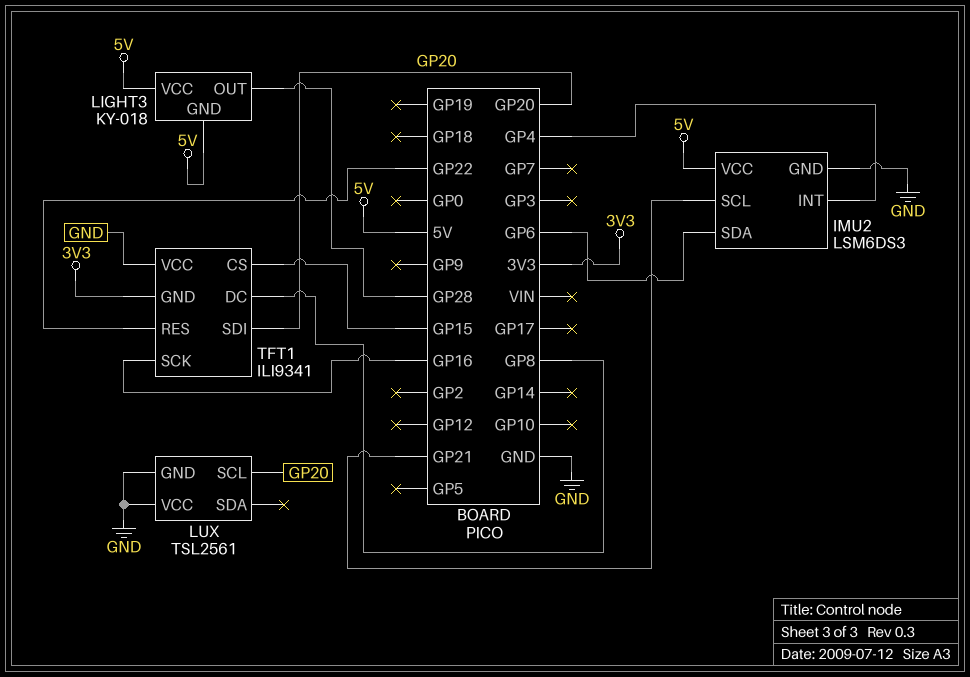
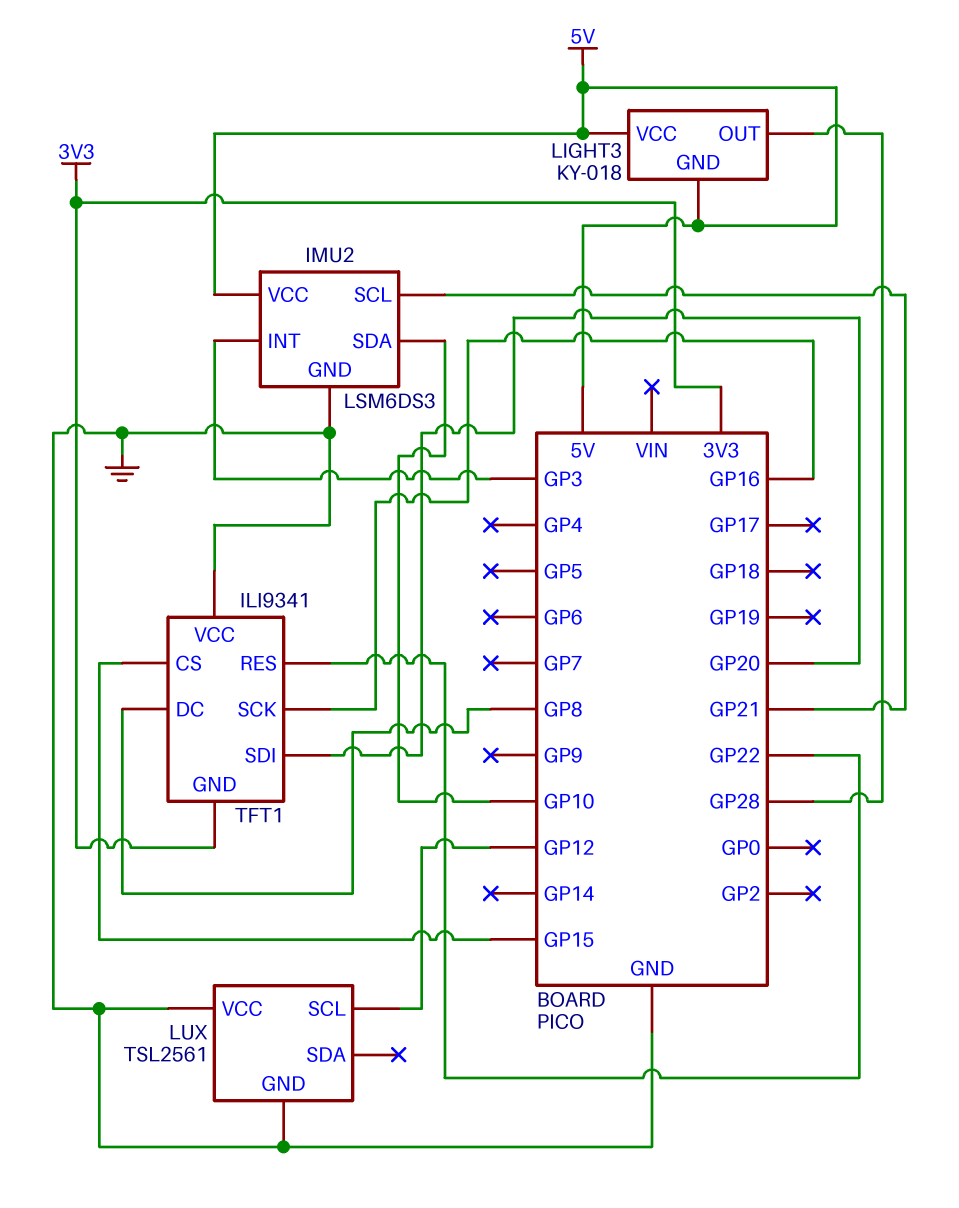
IMU2 pin INT: GP4 -> GP3
IMU2 pin SDA: GP6 -> GP10
LUX pin SCL: GP20 -> GP12

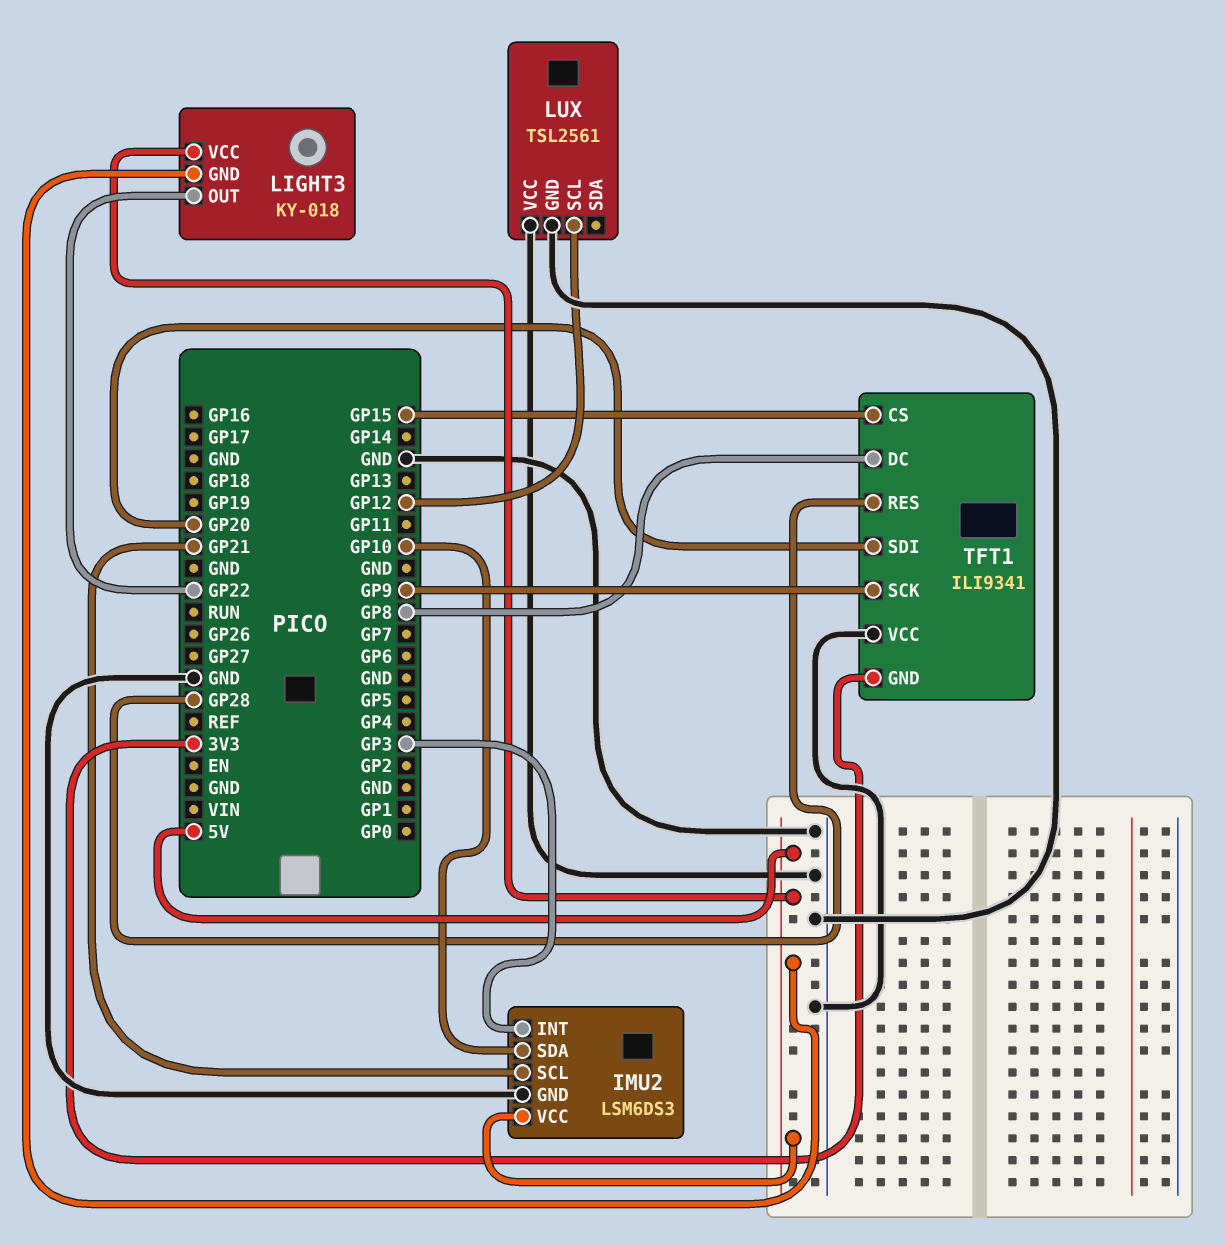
LIGHT3 pin OUT: GP28 -> GP22
TFT1 pin RES: GP22 -> GP28
TFT1 pin SCK: GP16 -> GP9

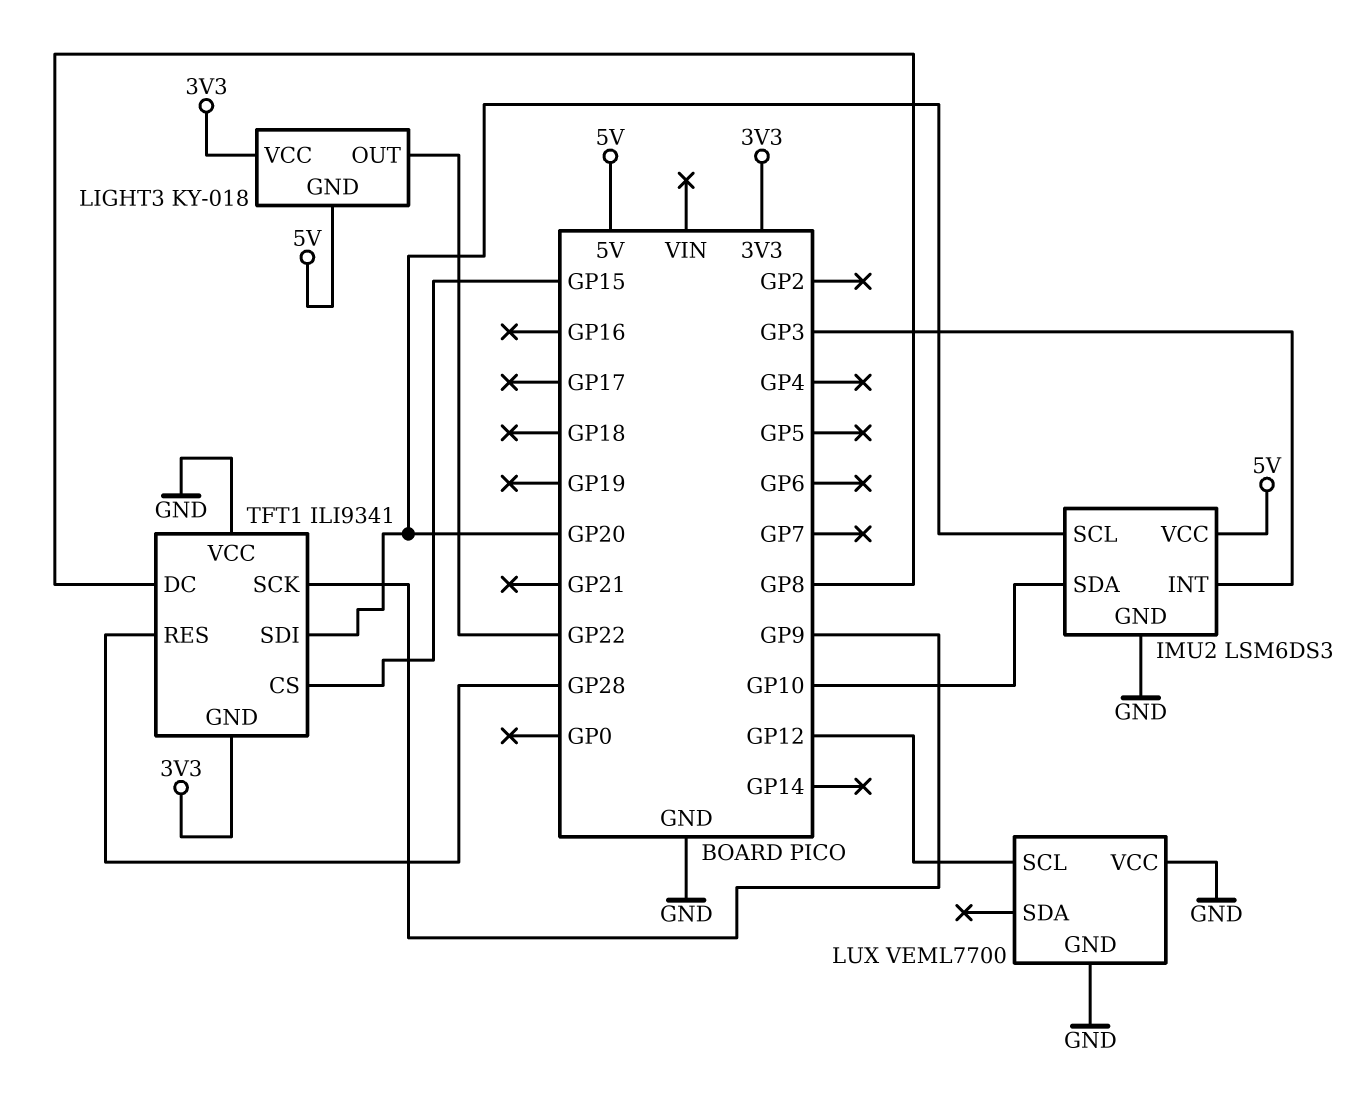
IMU2 pin SCL: GP21 -> GP20
LIGHT3 pin VCC: 5V -> 3V3
LUX: TSL2561 -> VEML7700

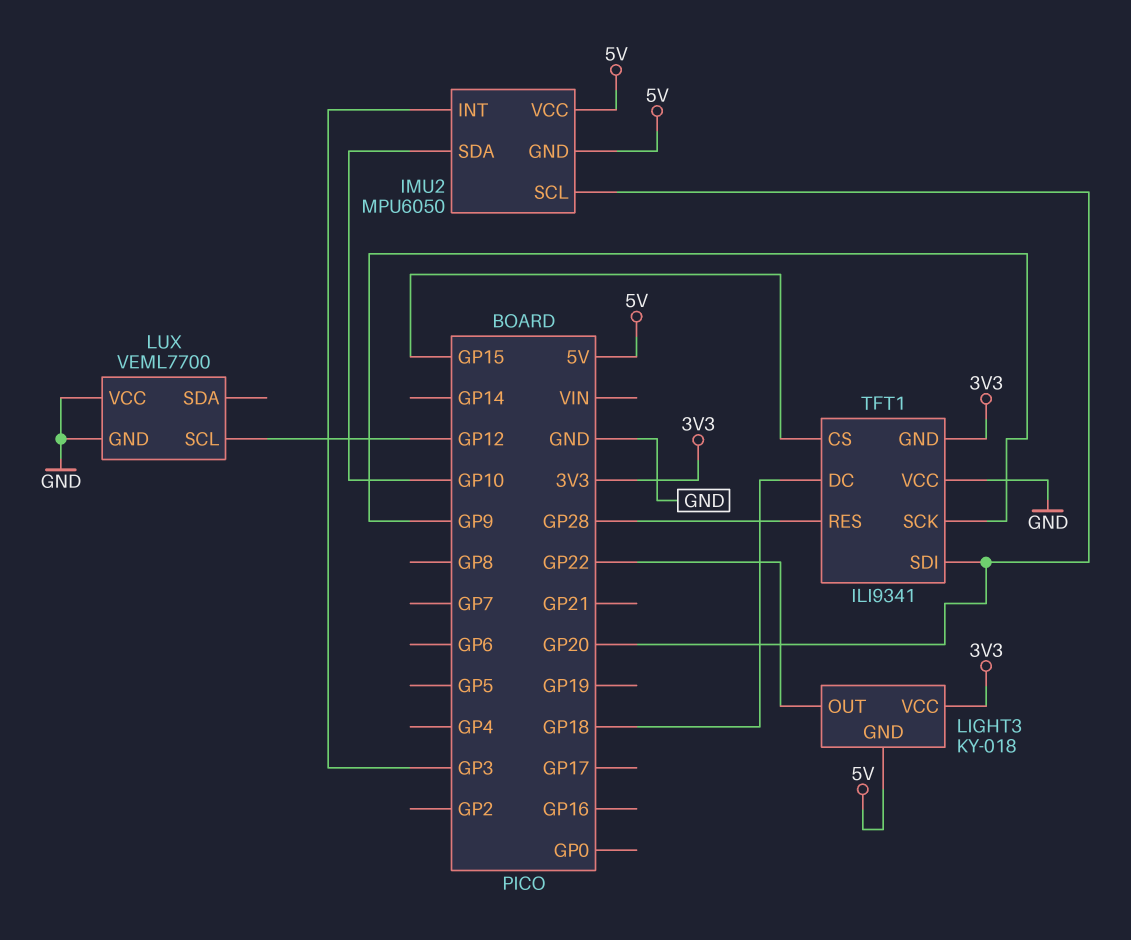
IMU2: LSM6DS3 -> MPU6050
IMU2 pin GND: GND -> 5V
TFT1 pin DC: GP8 -> GP18

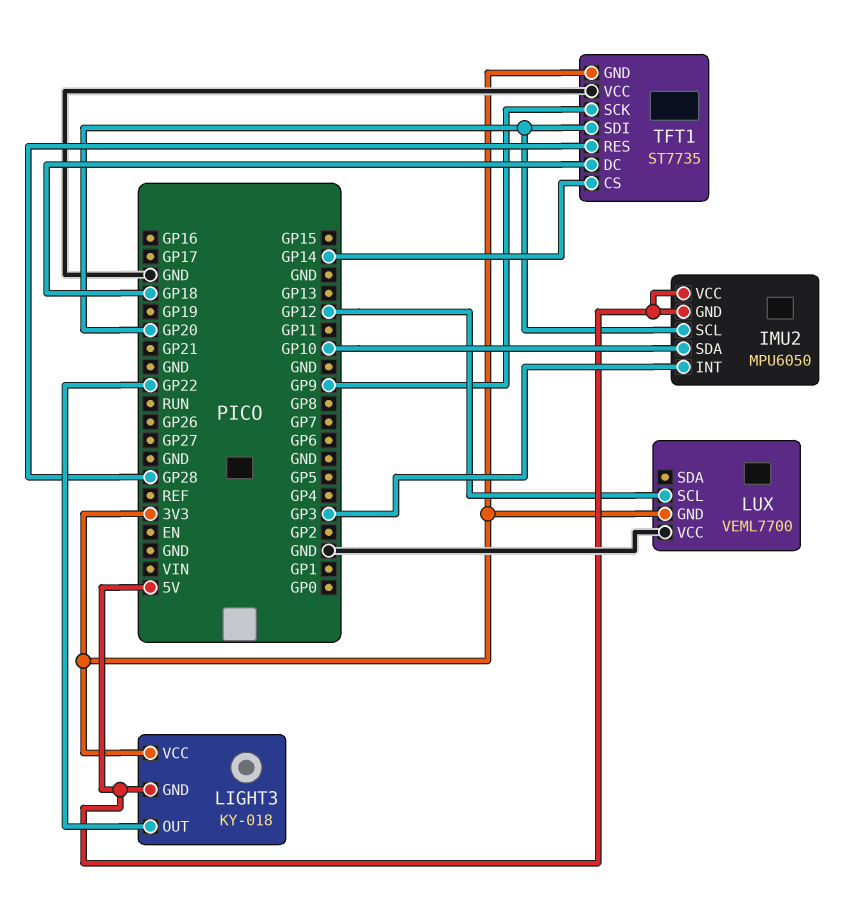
LUX pin GND: GND -> 3V3
TFT1: ILI9341 -> ST7735
TFT1 pin CS: GP15 -> GP14

